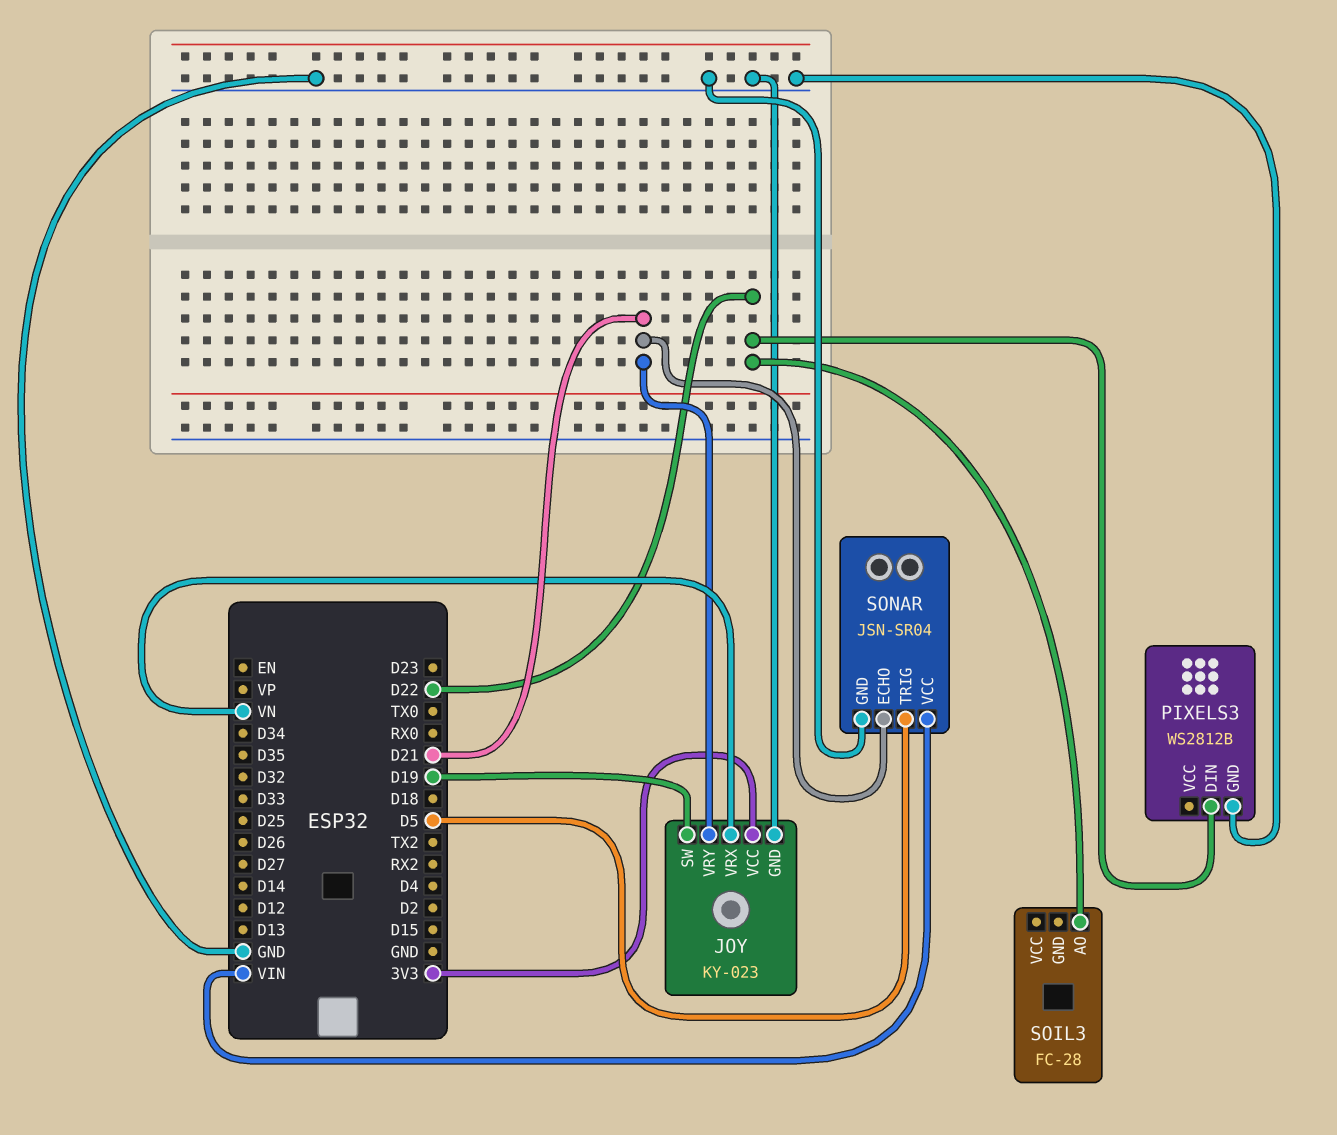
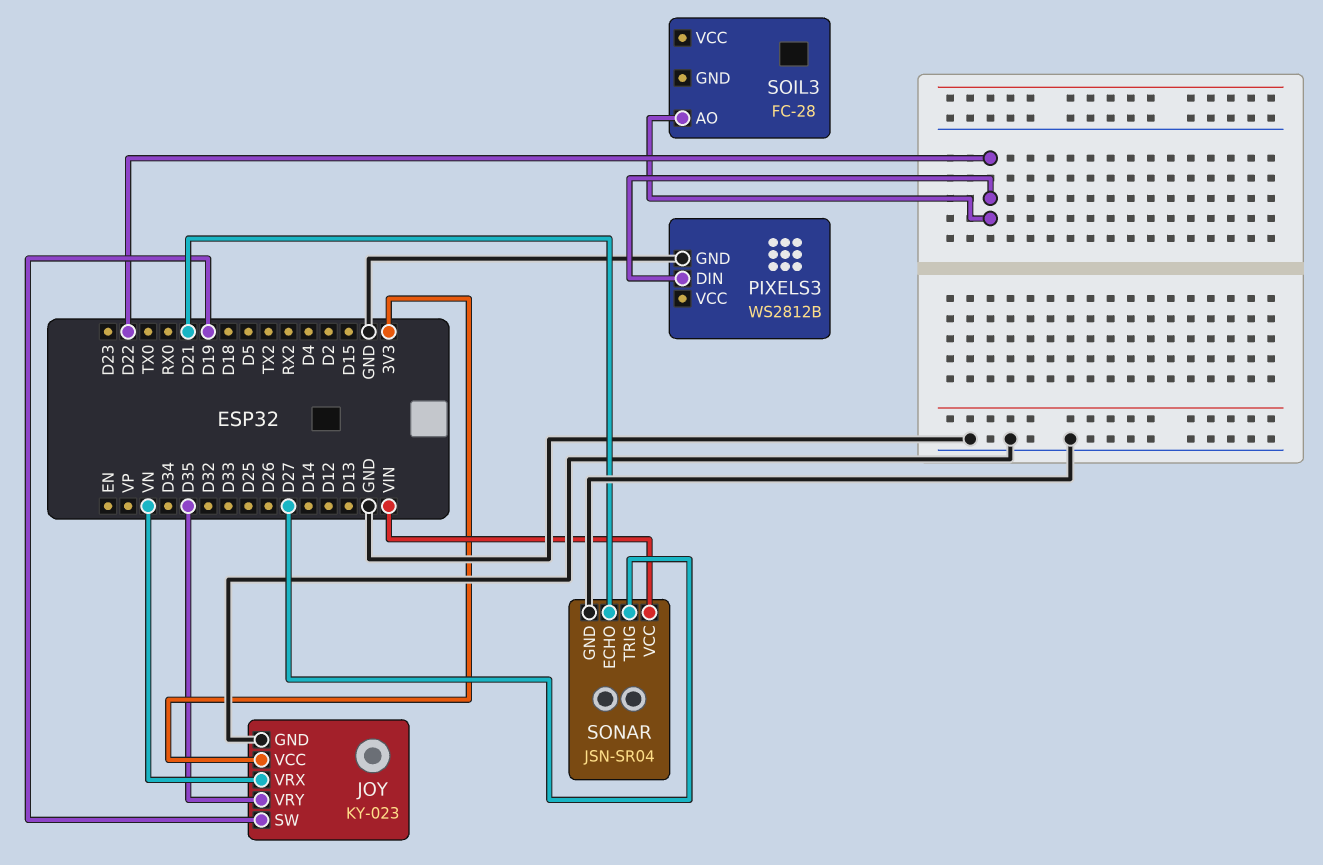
JOY pin VRY: D21 -> D35
SONAR pin TRIG: D5 -> D27

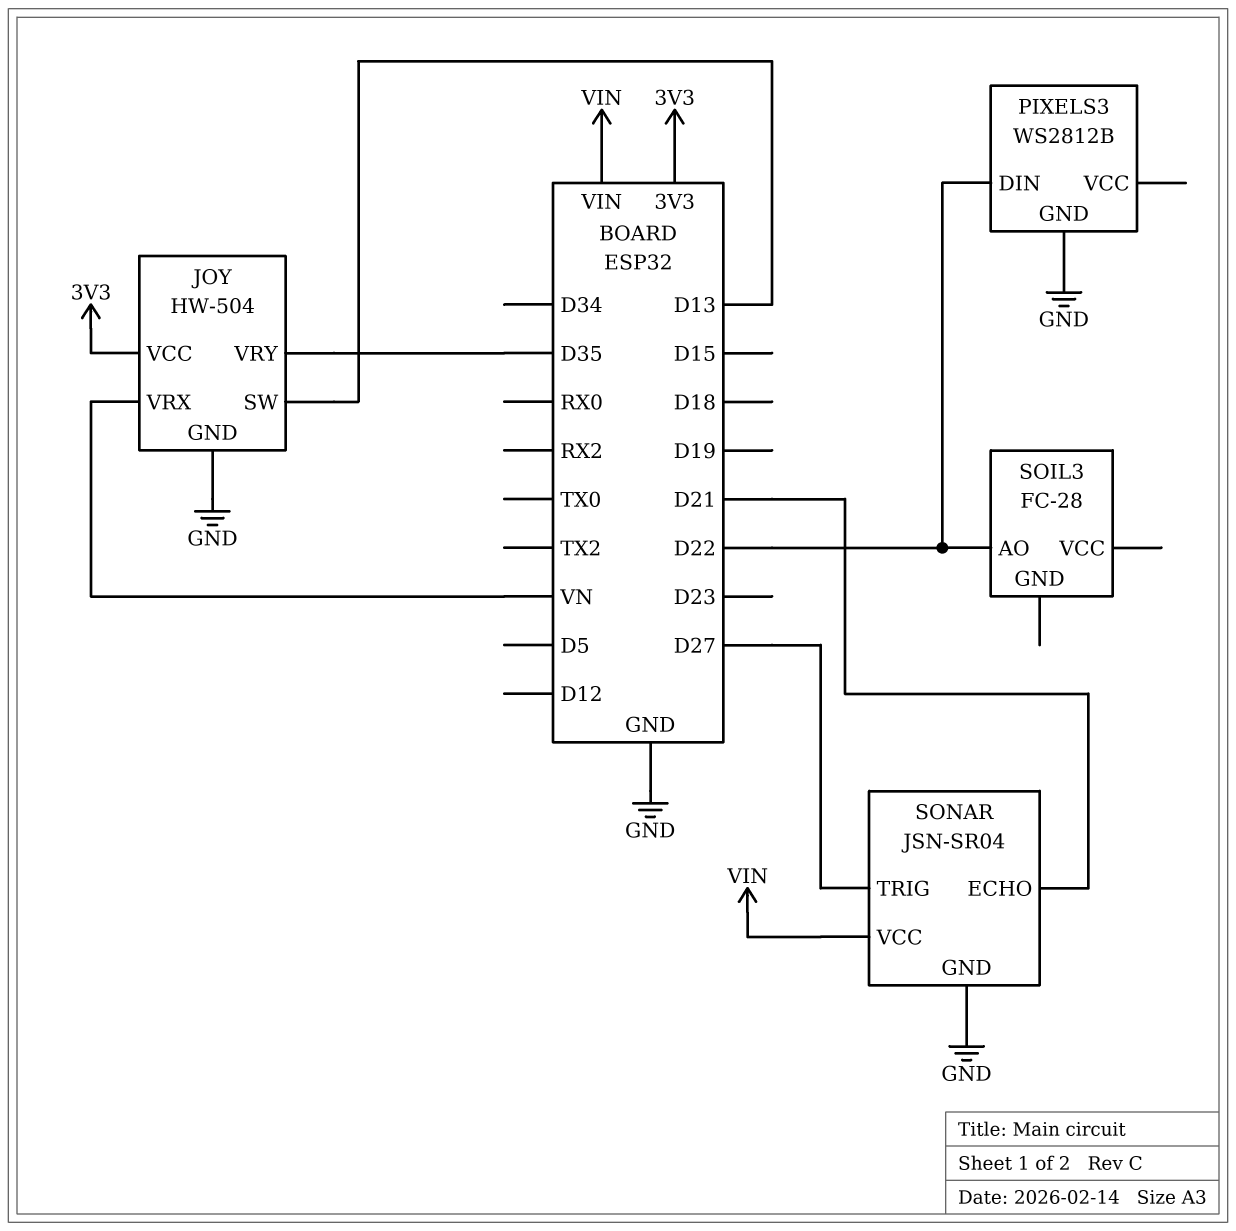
JOY: KY-023 -> HW-504
JOY pin SW: D19 -> D13

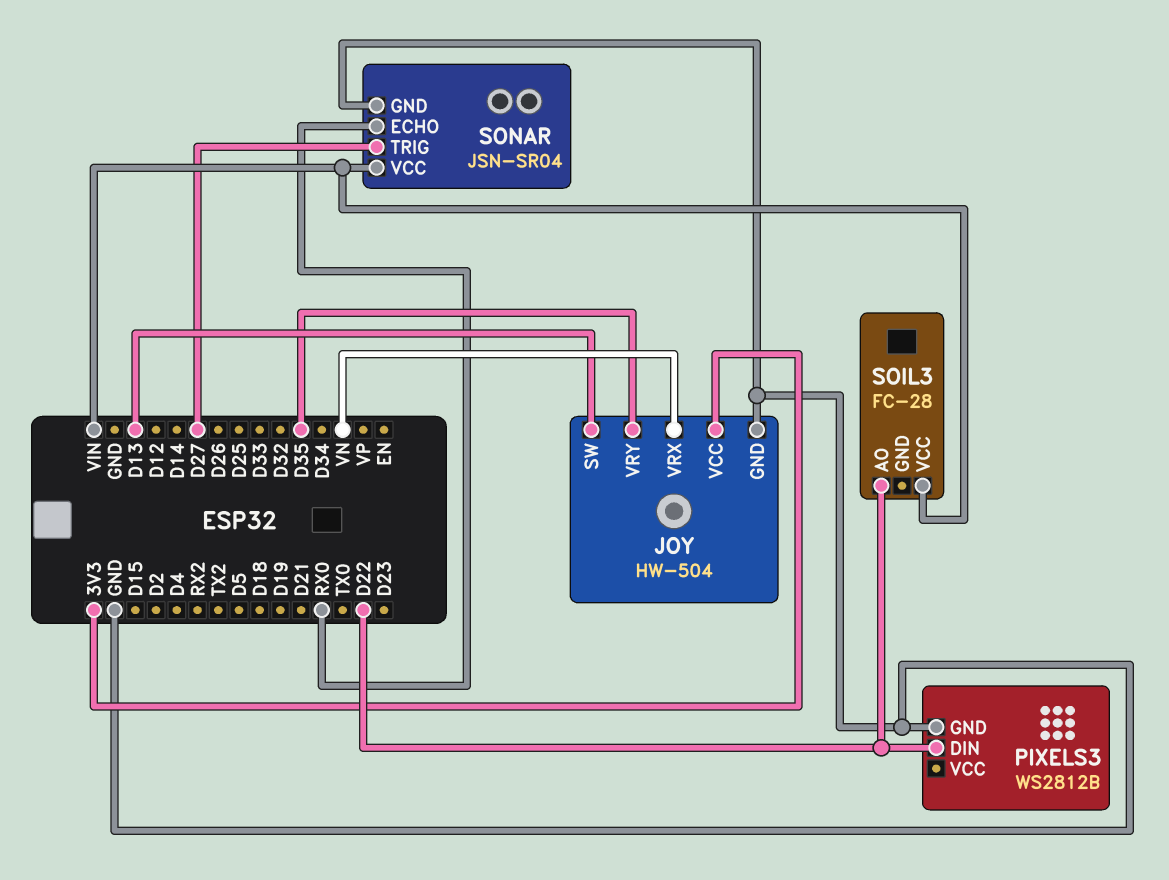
SOIL3 pin VCC: none -> VIN
SONAR pin ECHO: D21 -> RX0

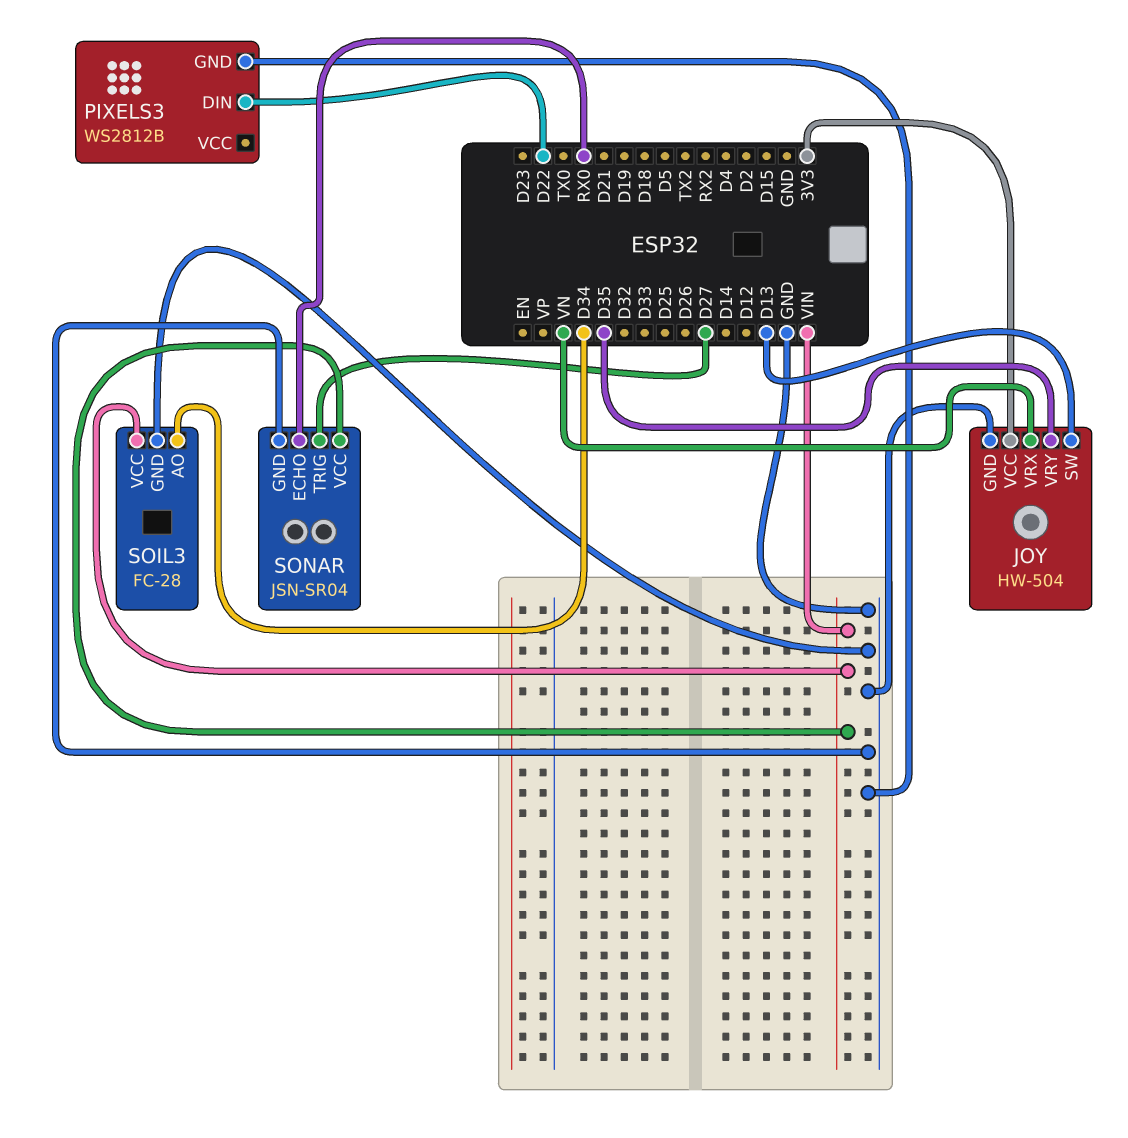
SOIL3 pin AO: D22 -> D34
SOIL3 pin GND: none -> GND

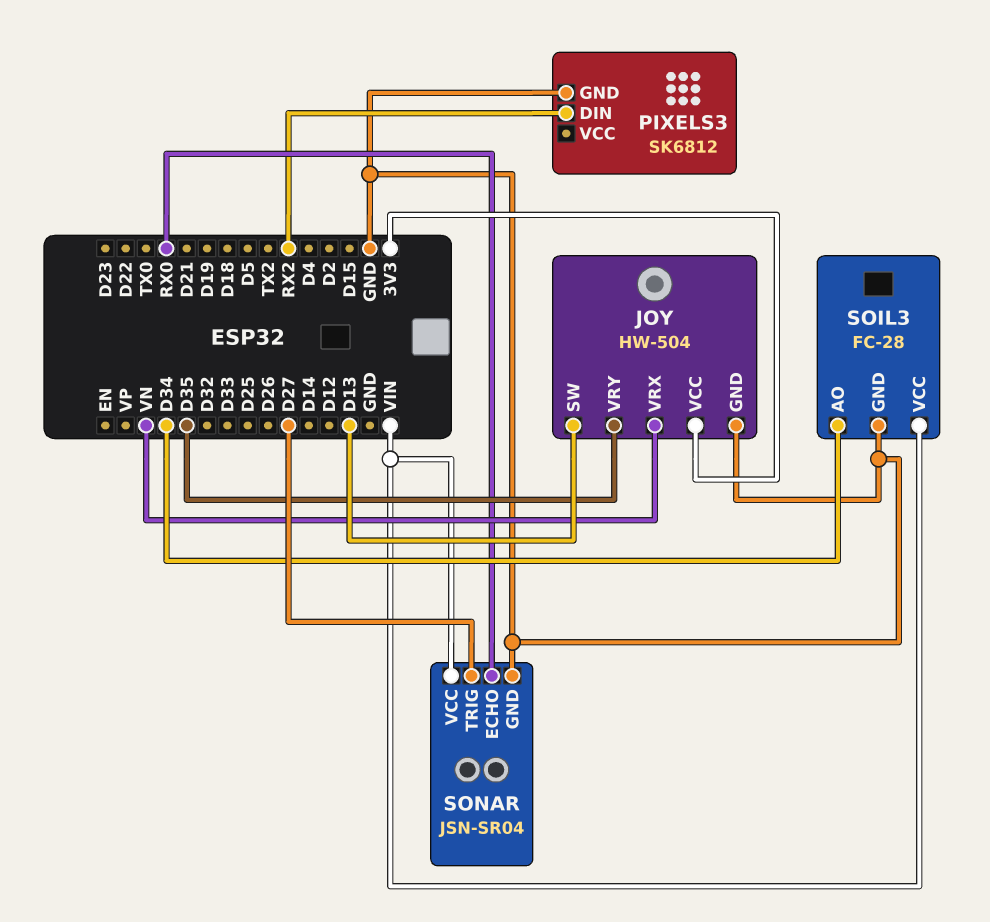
PIXELS3: WS2812B -> SK6812
PIXELS3 pin DIN: D22 -> RX2

